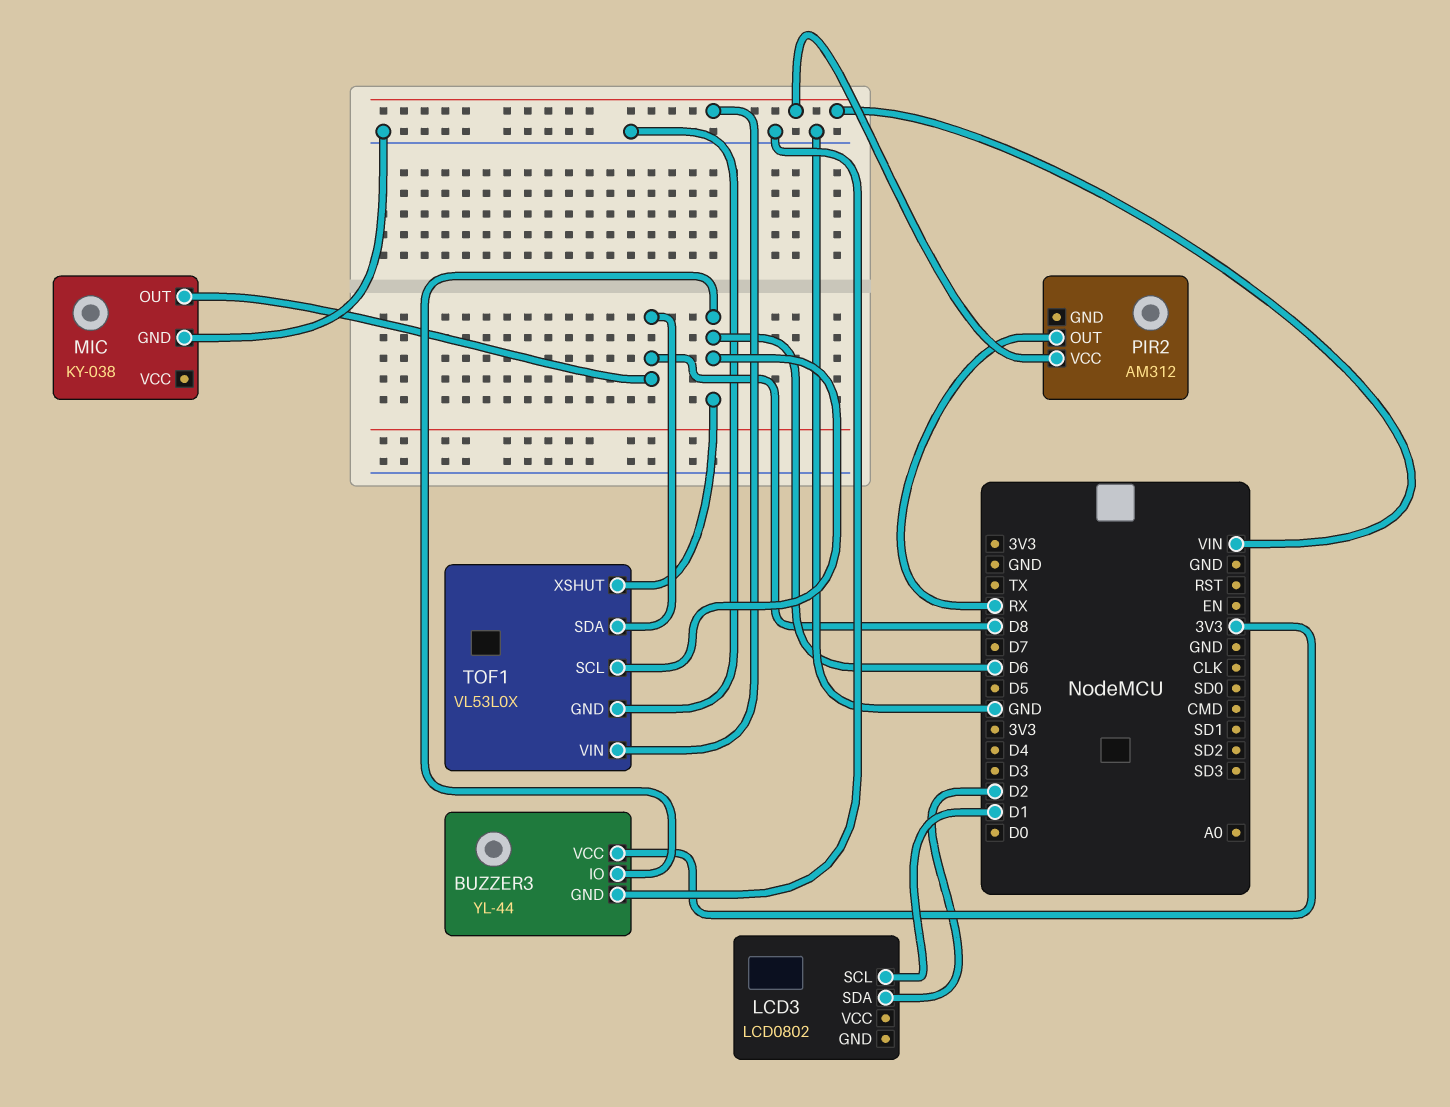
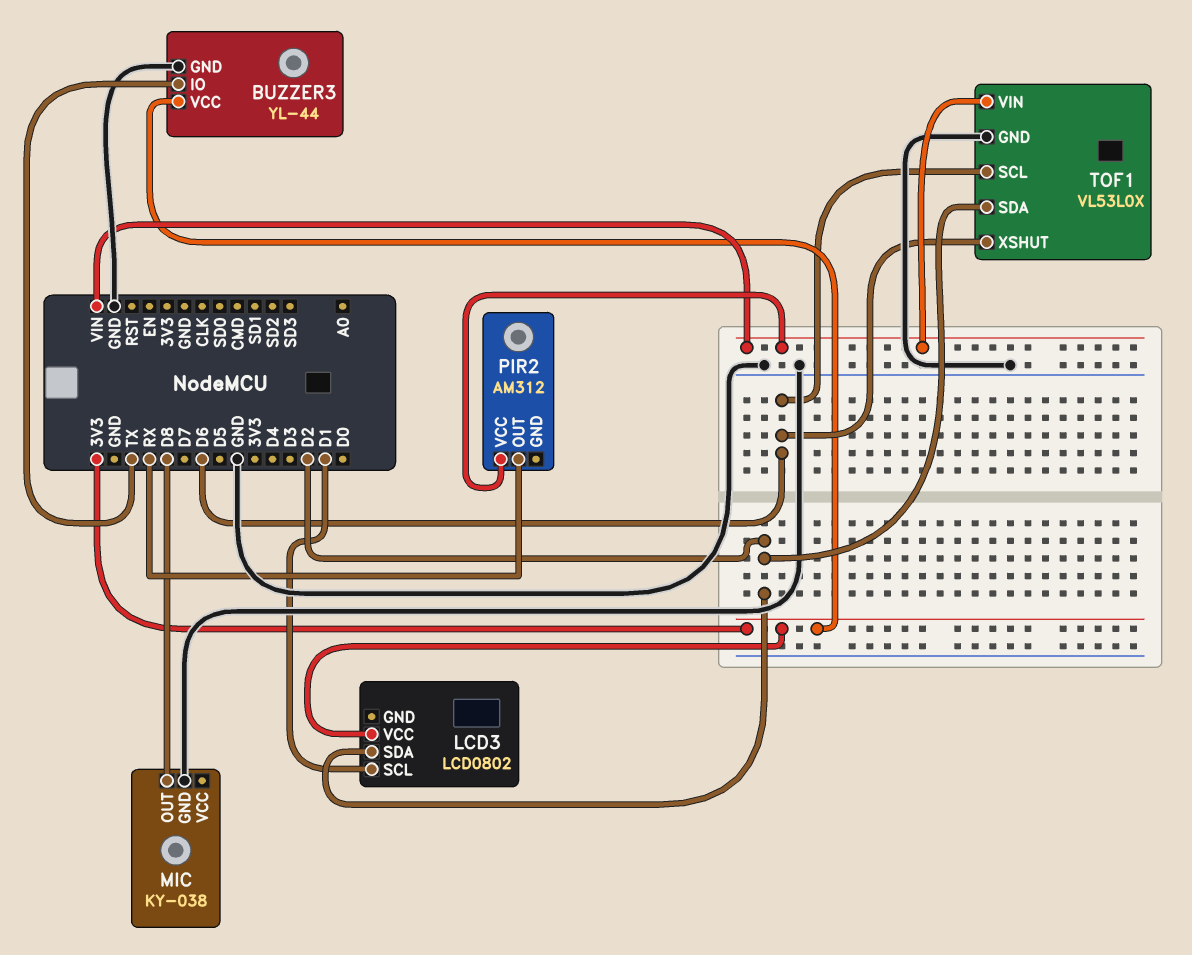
BUZZER3 pin IO: D6 -> TX
LCD3 pin VCC: none -> 3V3
TOF1 pin SDA: D8 -> D2

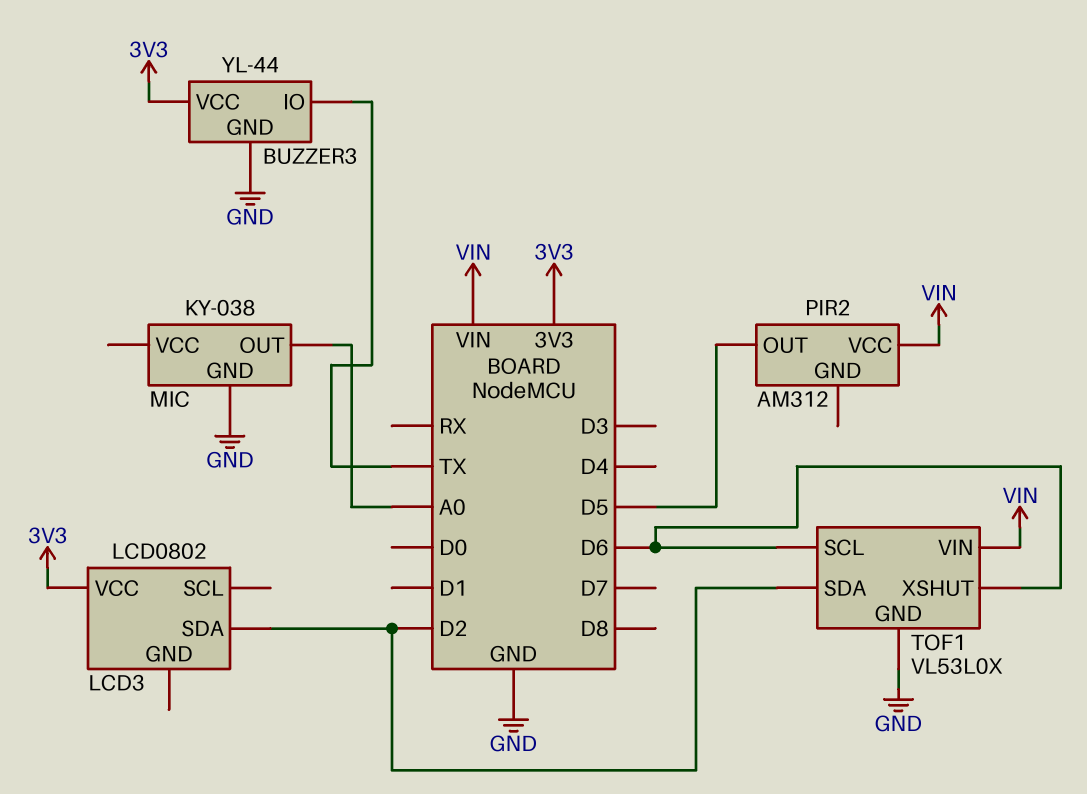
LCD3 pin SCL: D1 -> none
MIC pin OUT: D8 -> A0
PIR2 pin OUT: RX -> D5

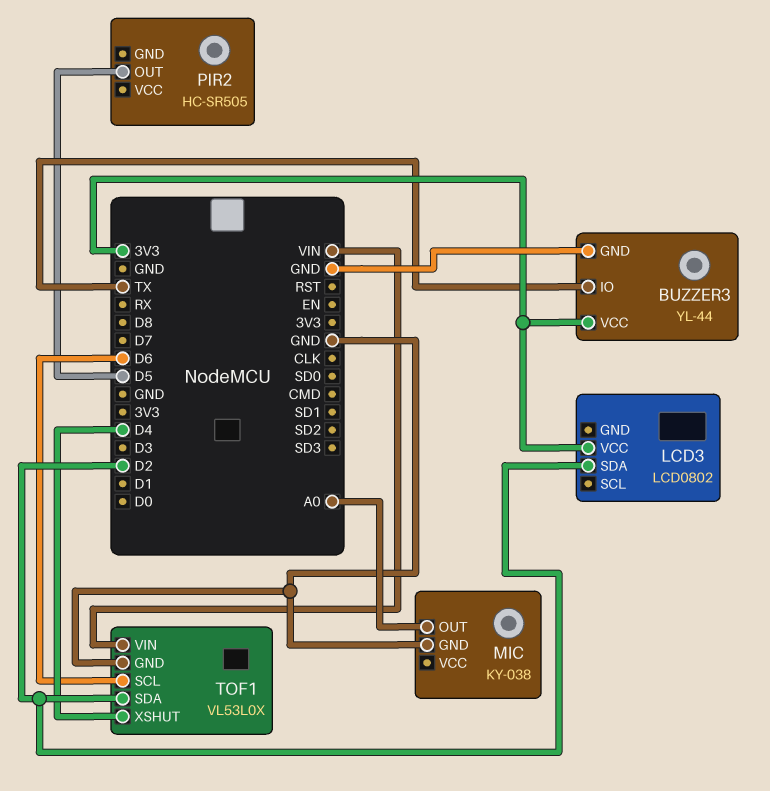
PIR2: AM312 -> HC-SR505
PIR2 pin VCC: VIN -> none
TOF1 pin XSHUT: D6 -> D4

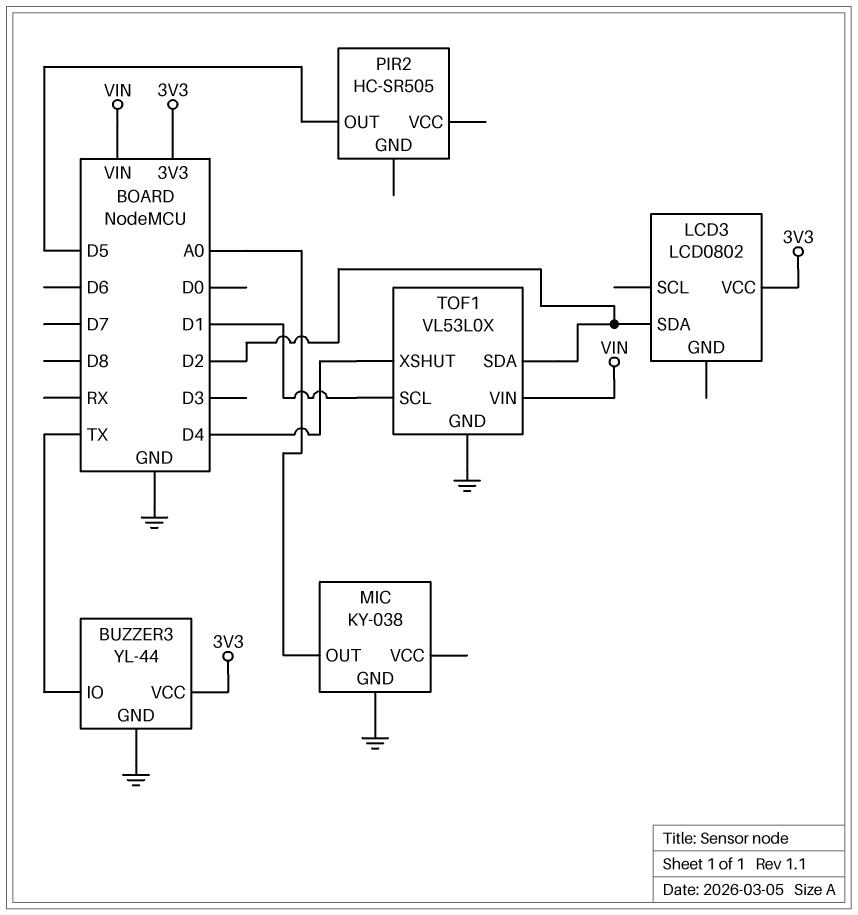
TOF1 pin SCL: D6 -> D1

